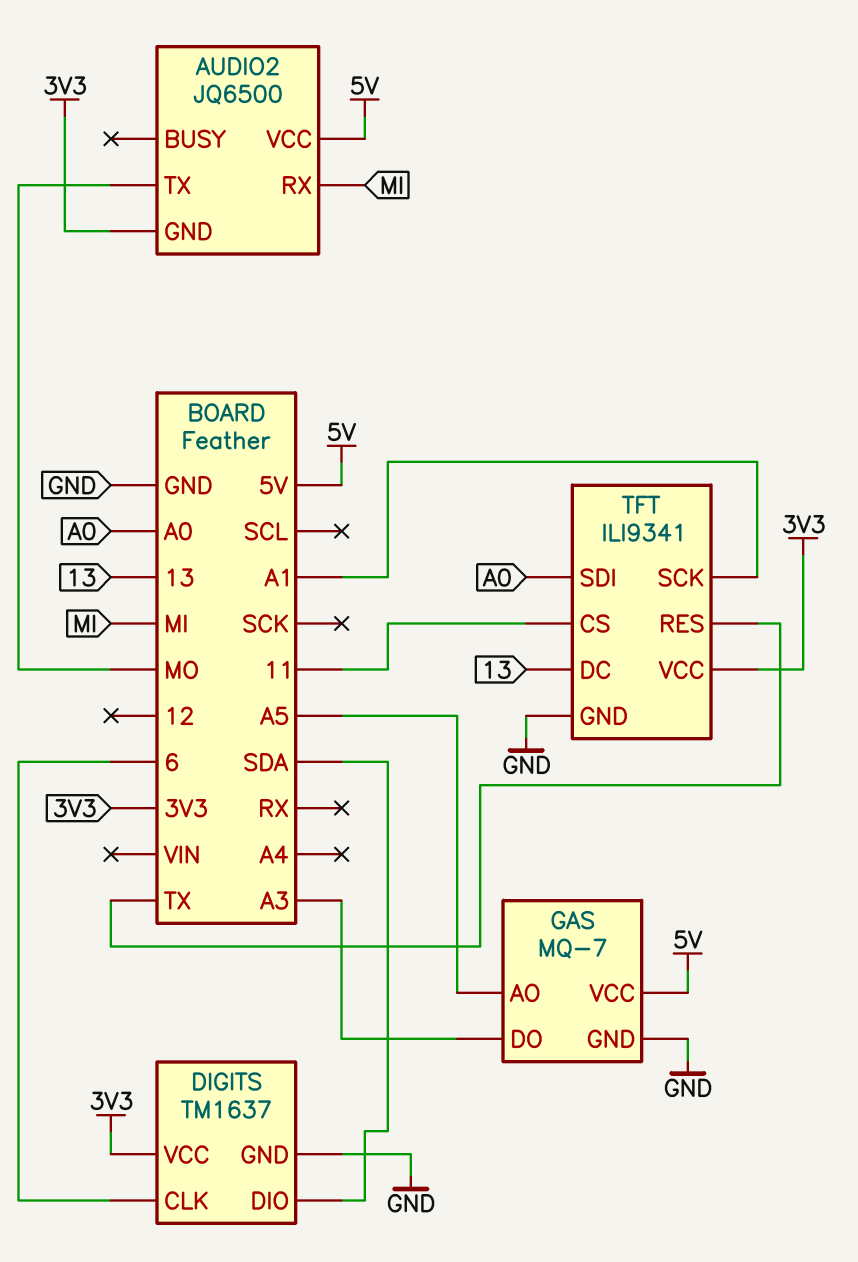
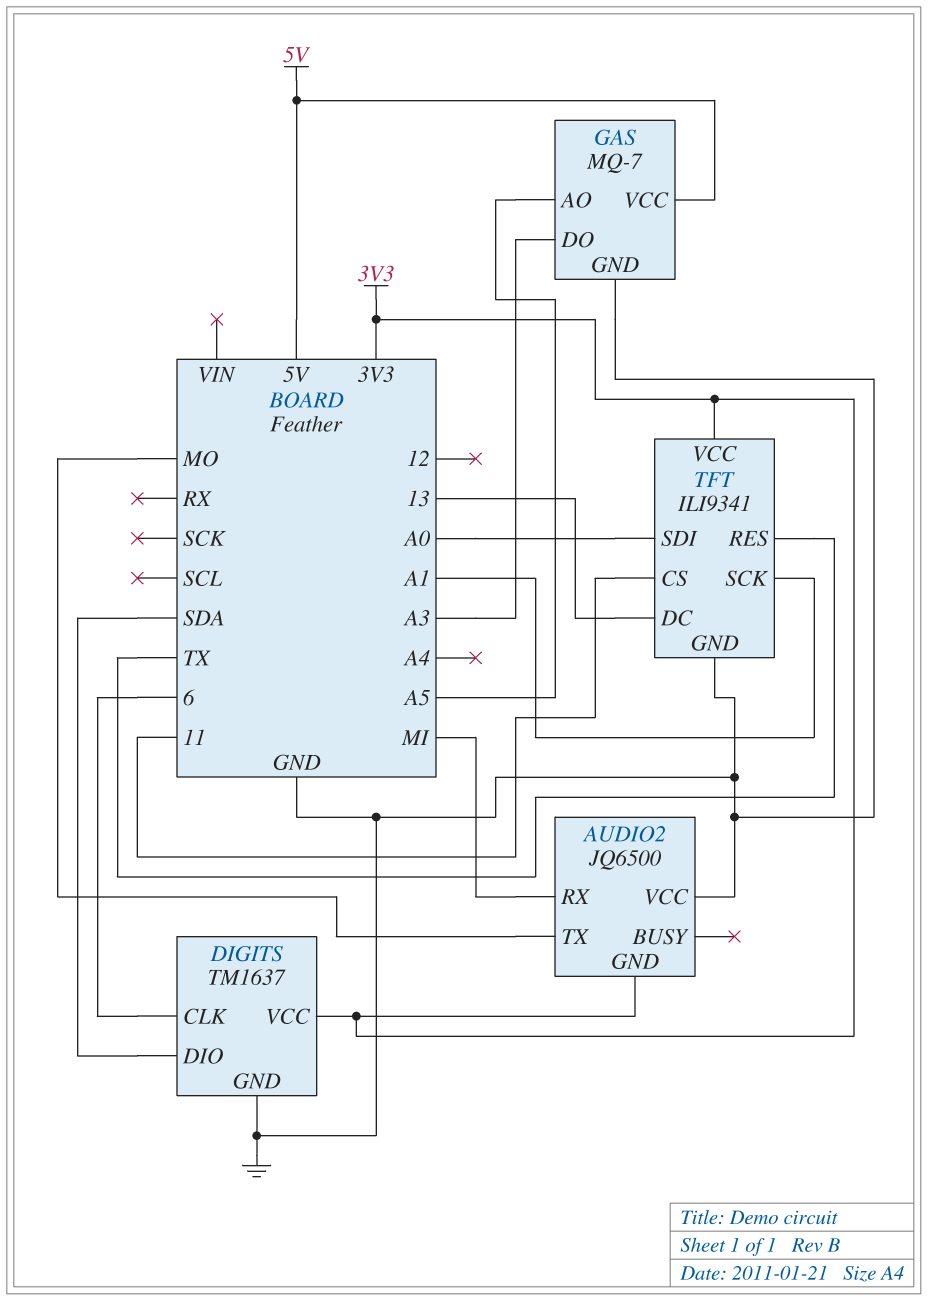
AUDIO2 pin VCC: 5V -> GND

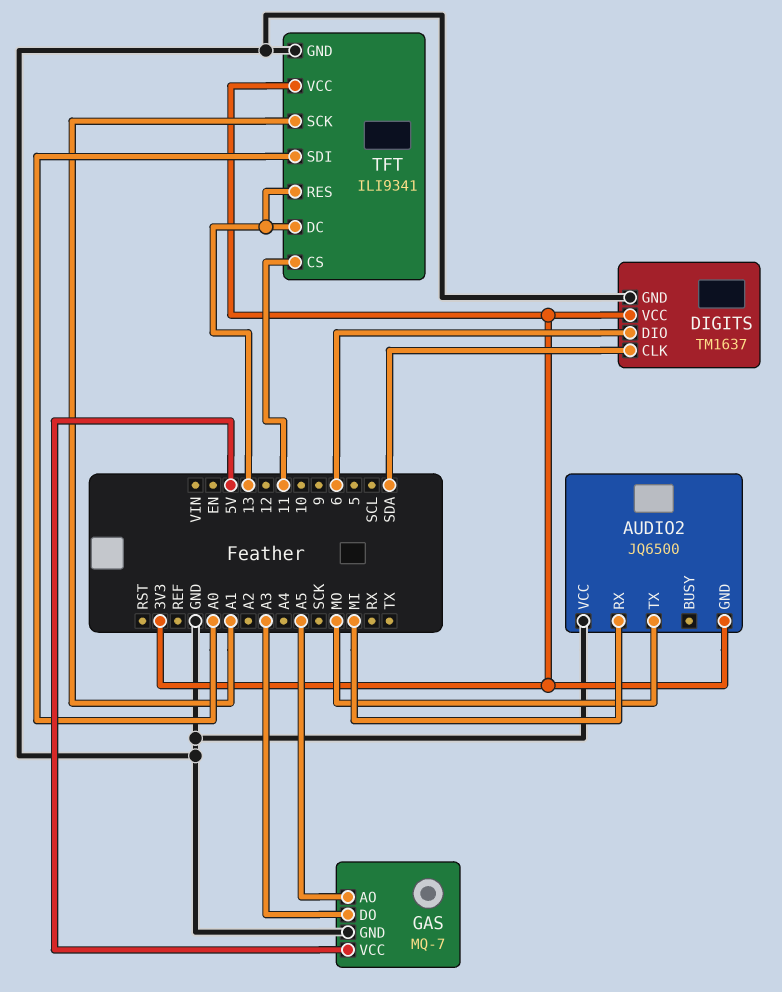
DIGITS pin CLK: 6 -> SDA
DIGITS pin DIO: SDA -> 6
TFT pin RES: TX -> 13

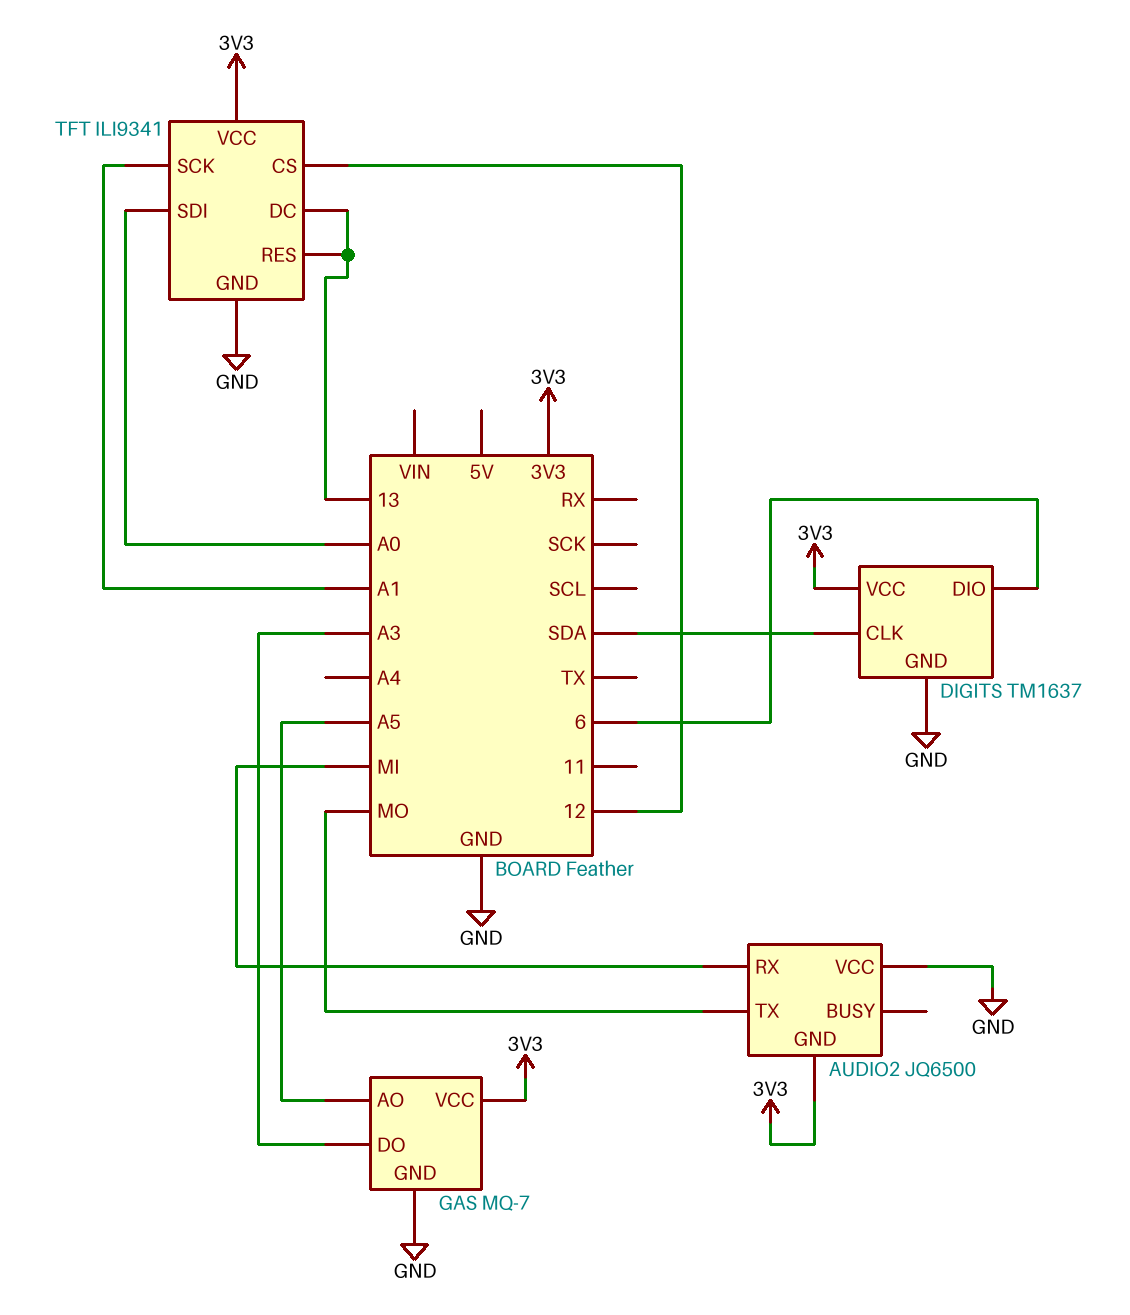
GAS pin VCC: 5V -> 3V3
TFT pin CS: 11 -> 12

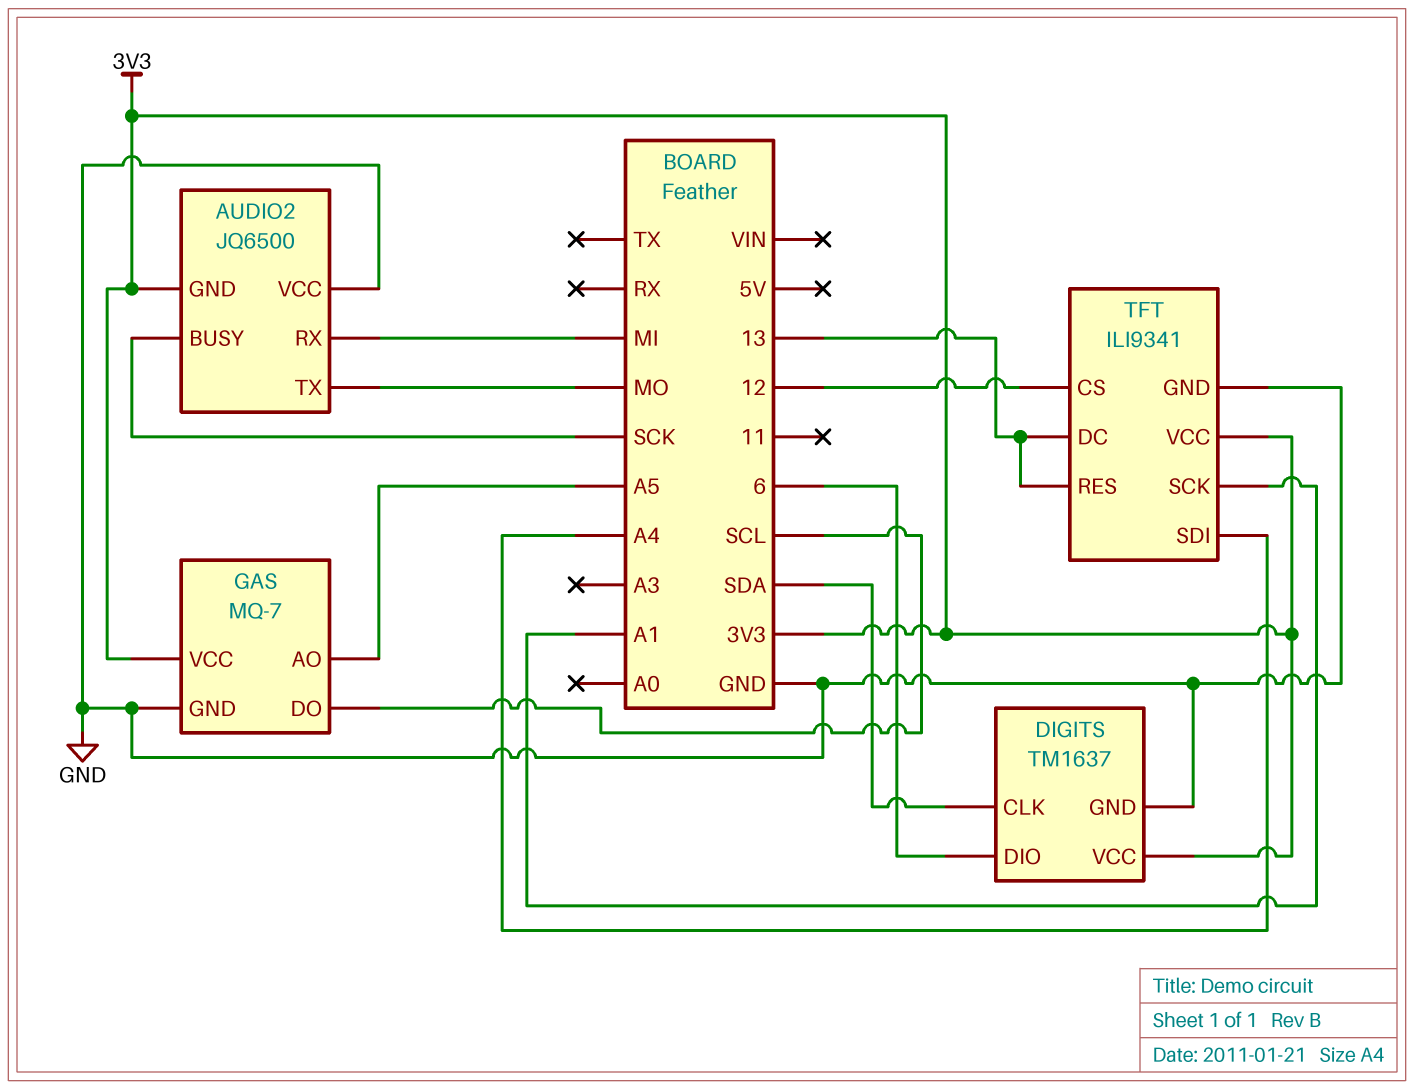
AUDIO2 pin BUSY: none -> SCK
GAS pin DO: A3 -> SCL
TFT pin SDI: A0 -> A4

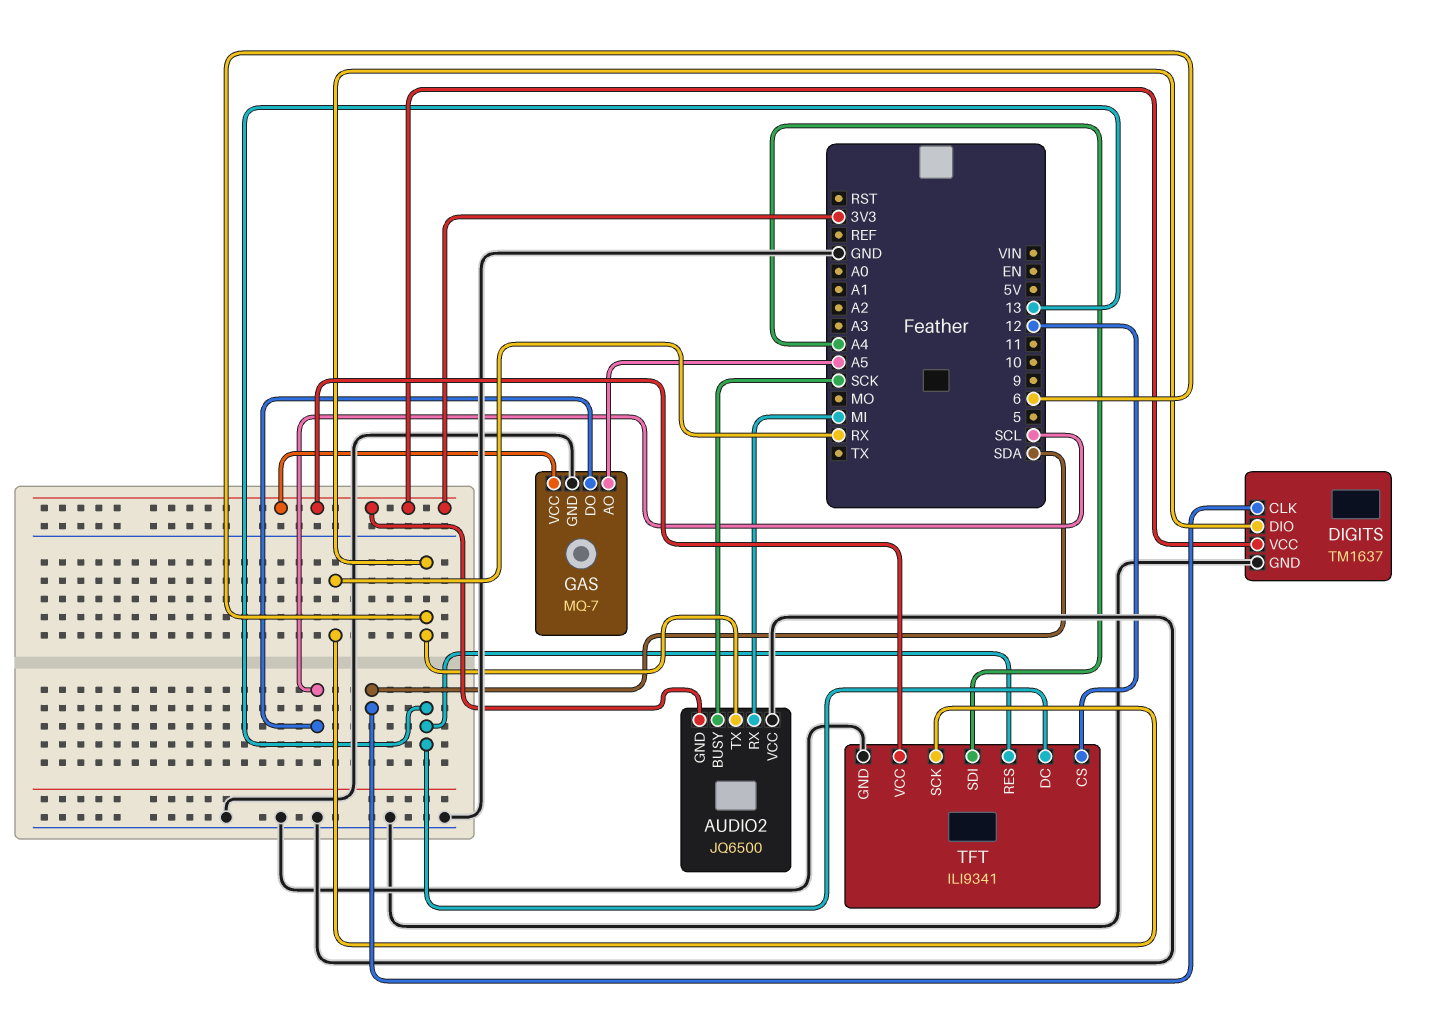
AUDIO2 pin TX: MO -> 6
TFT pin SCK: A1 -> RX

